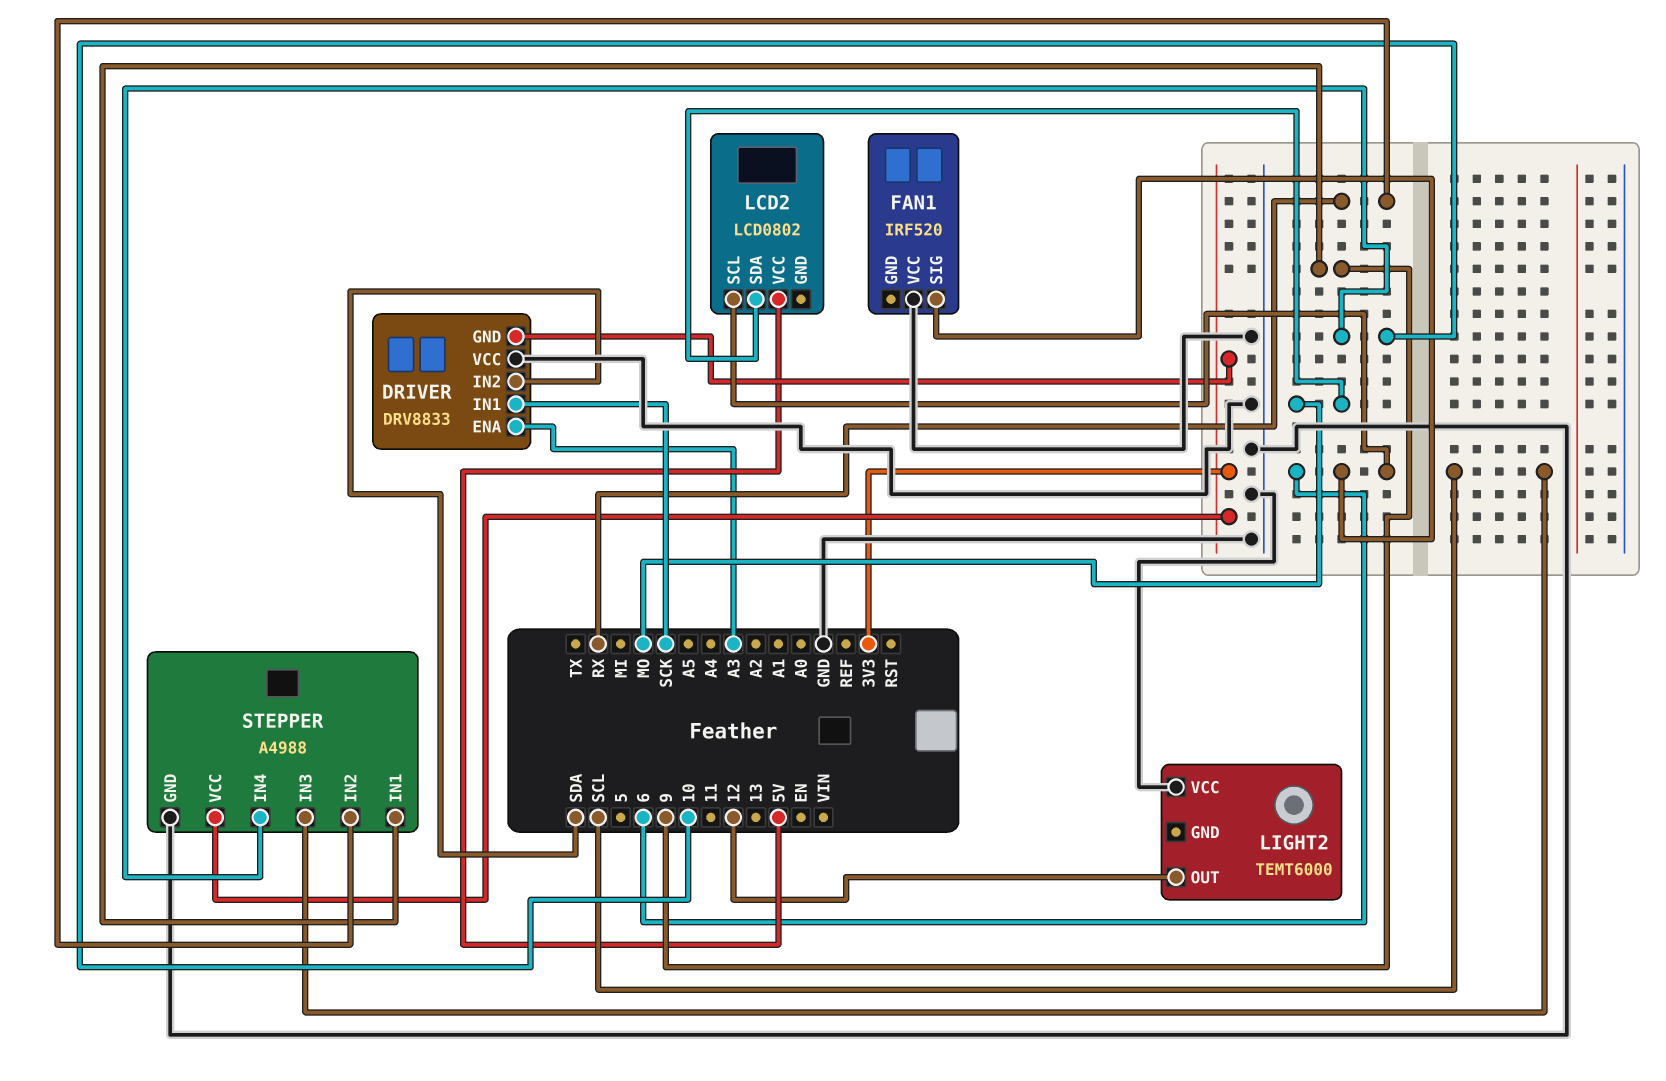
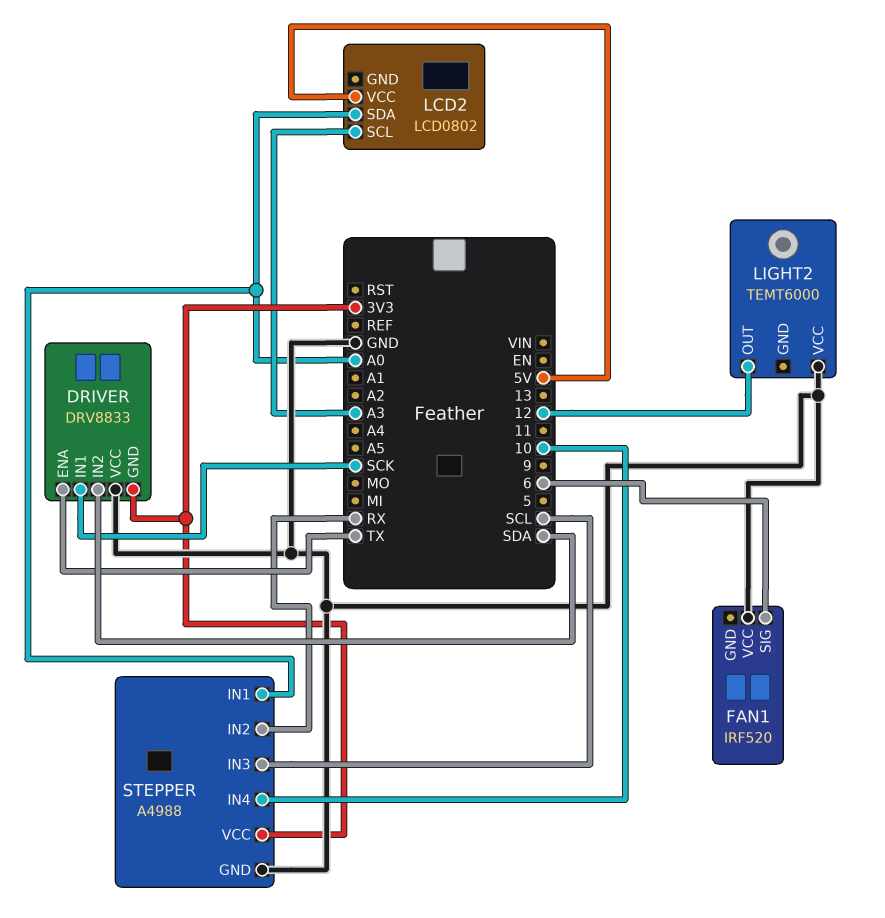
DRIVER pin ENA: A3 -> TX
LCD2 pin SCL: 6 -> A3
LCD2 pin SDA: MO -> A0
STEPPER pin IN1: 9 -> A0

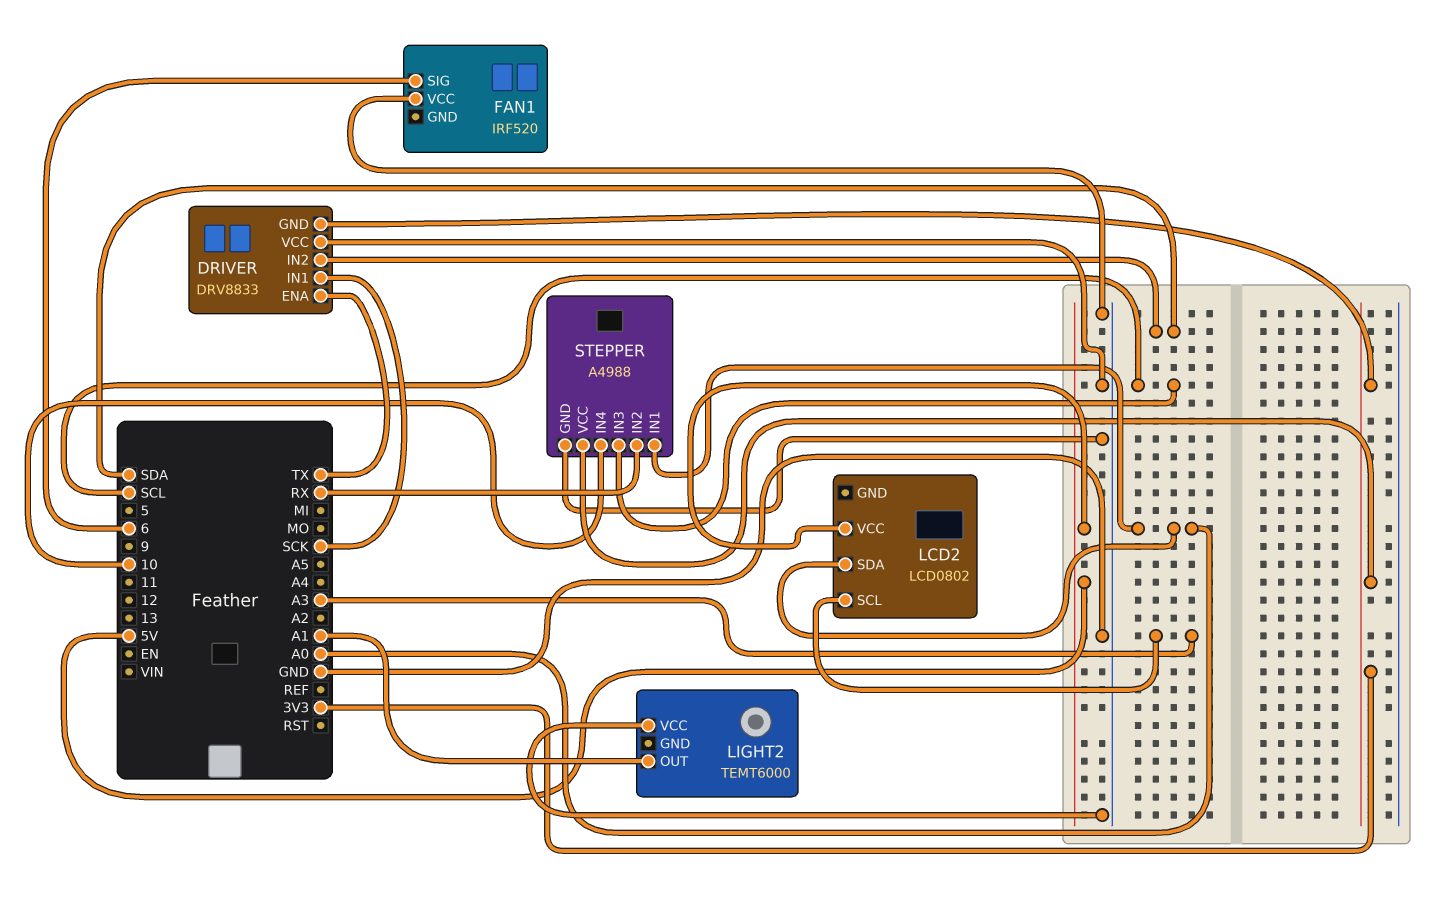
LIGHT2 pin OUT: 12 -> A1

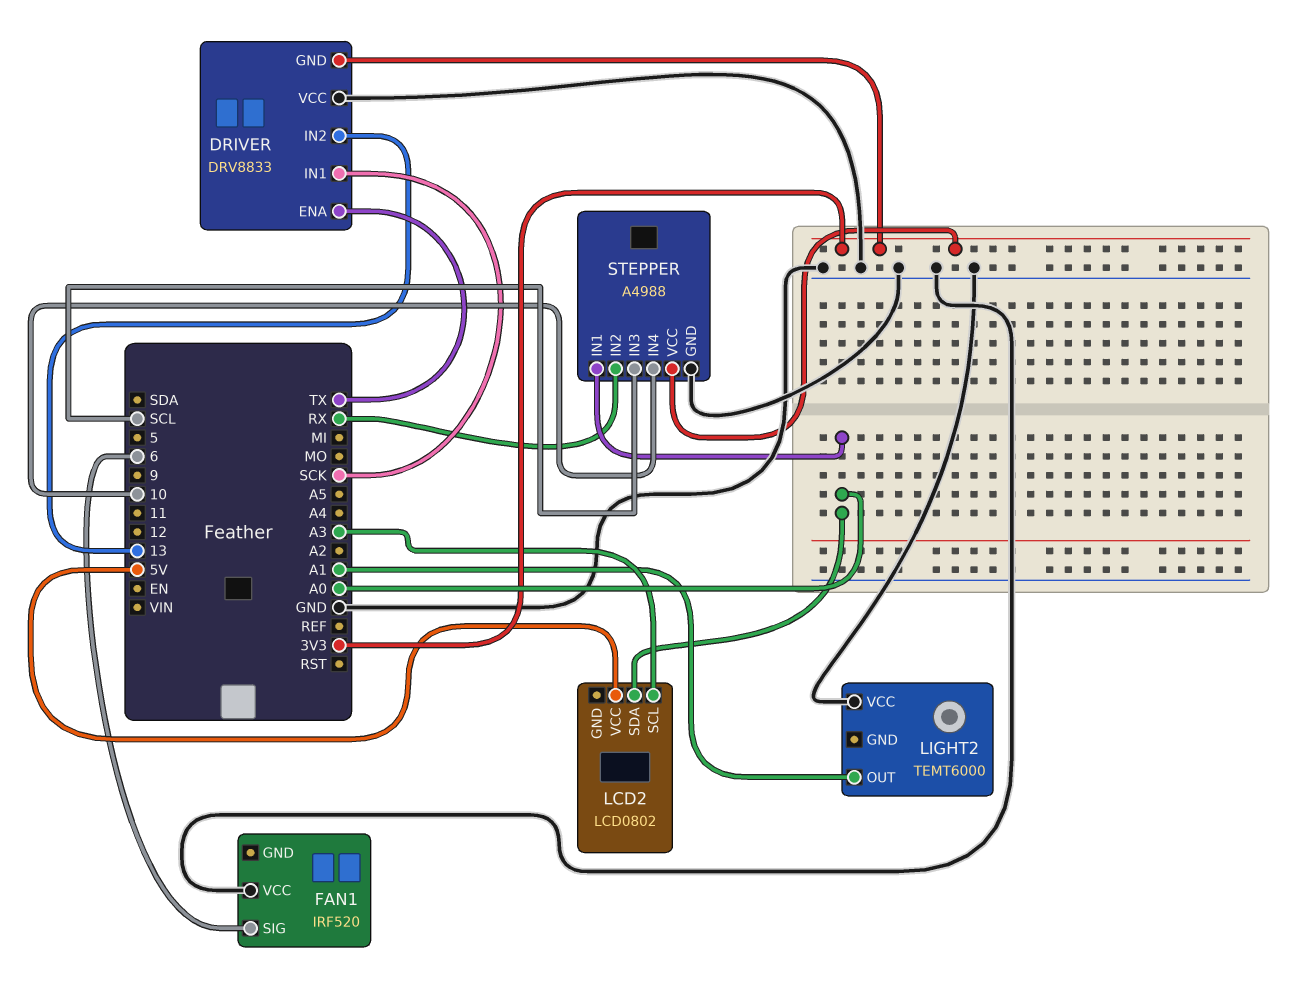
DRIVER pin IN2: SDA -> 13

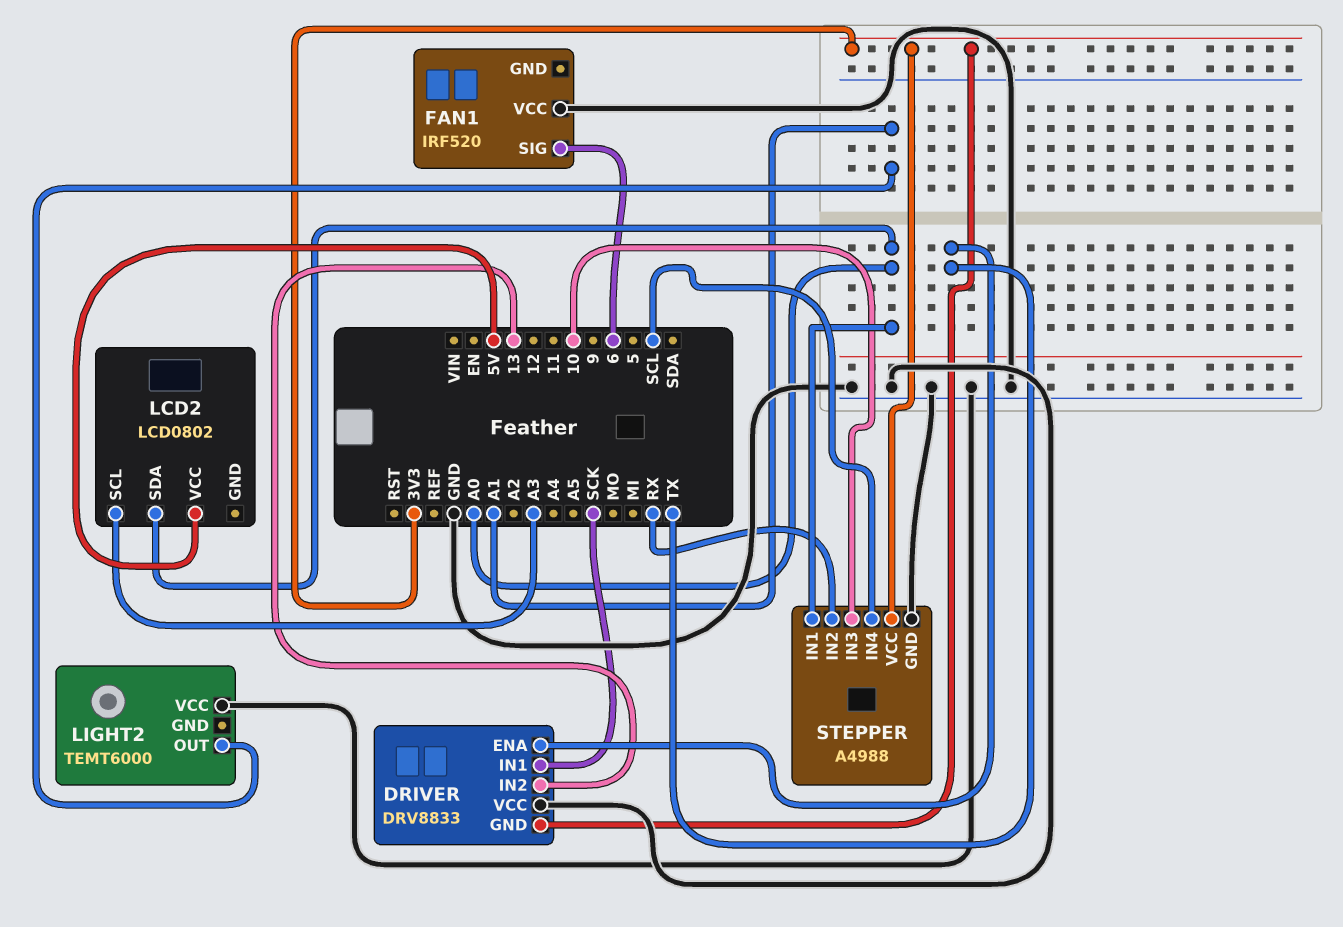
STEPPER pin IN3: SCL -> 10
STEPPER pin IN4: 10 -> SCL

